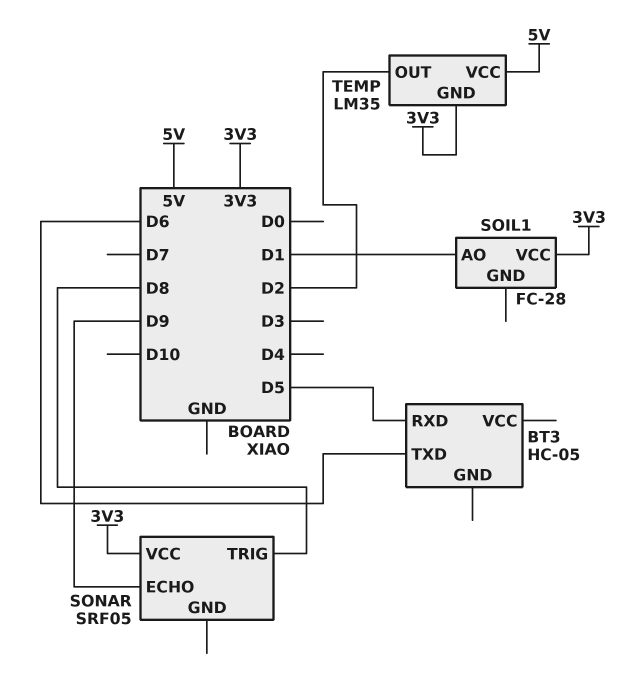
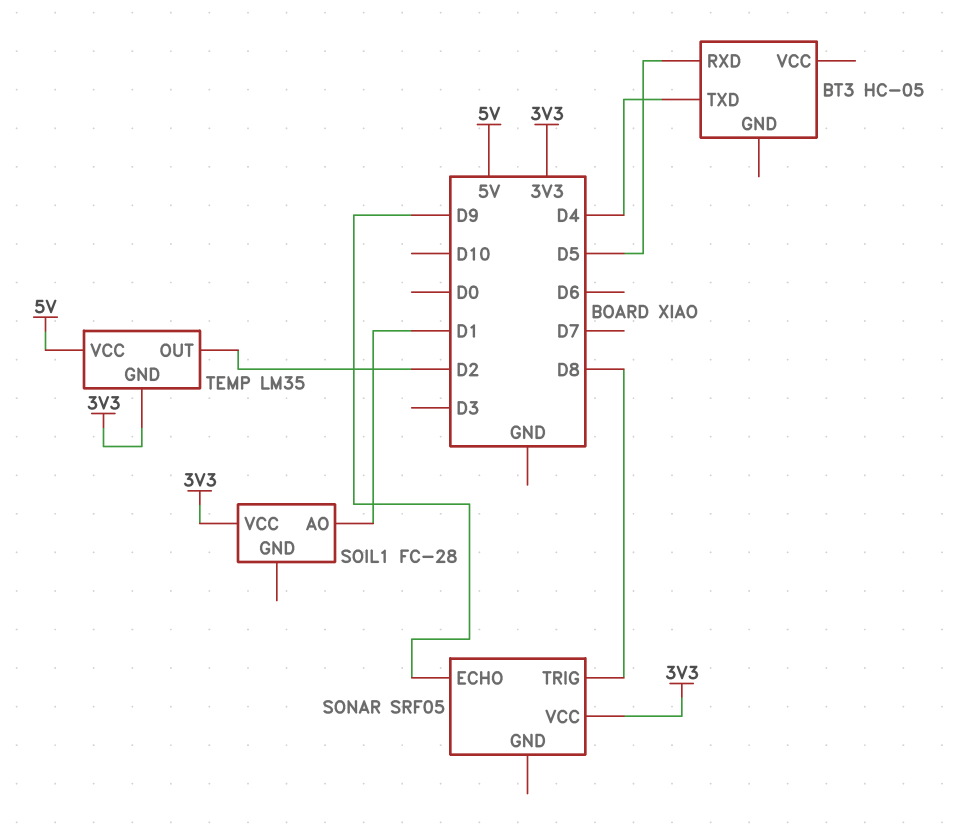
BT3 pin TXD: D6 -> D4

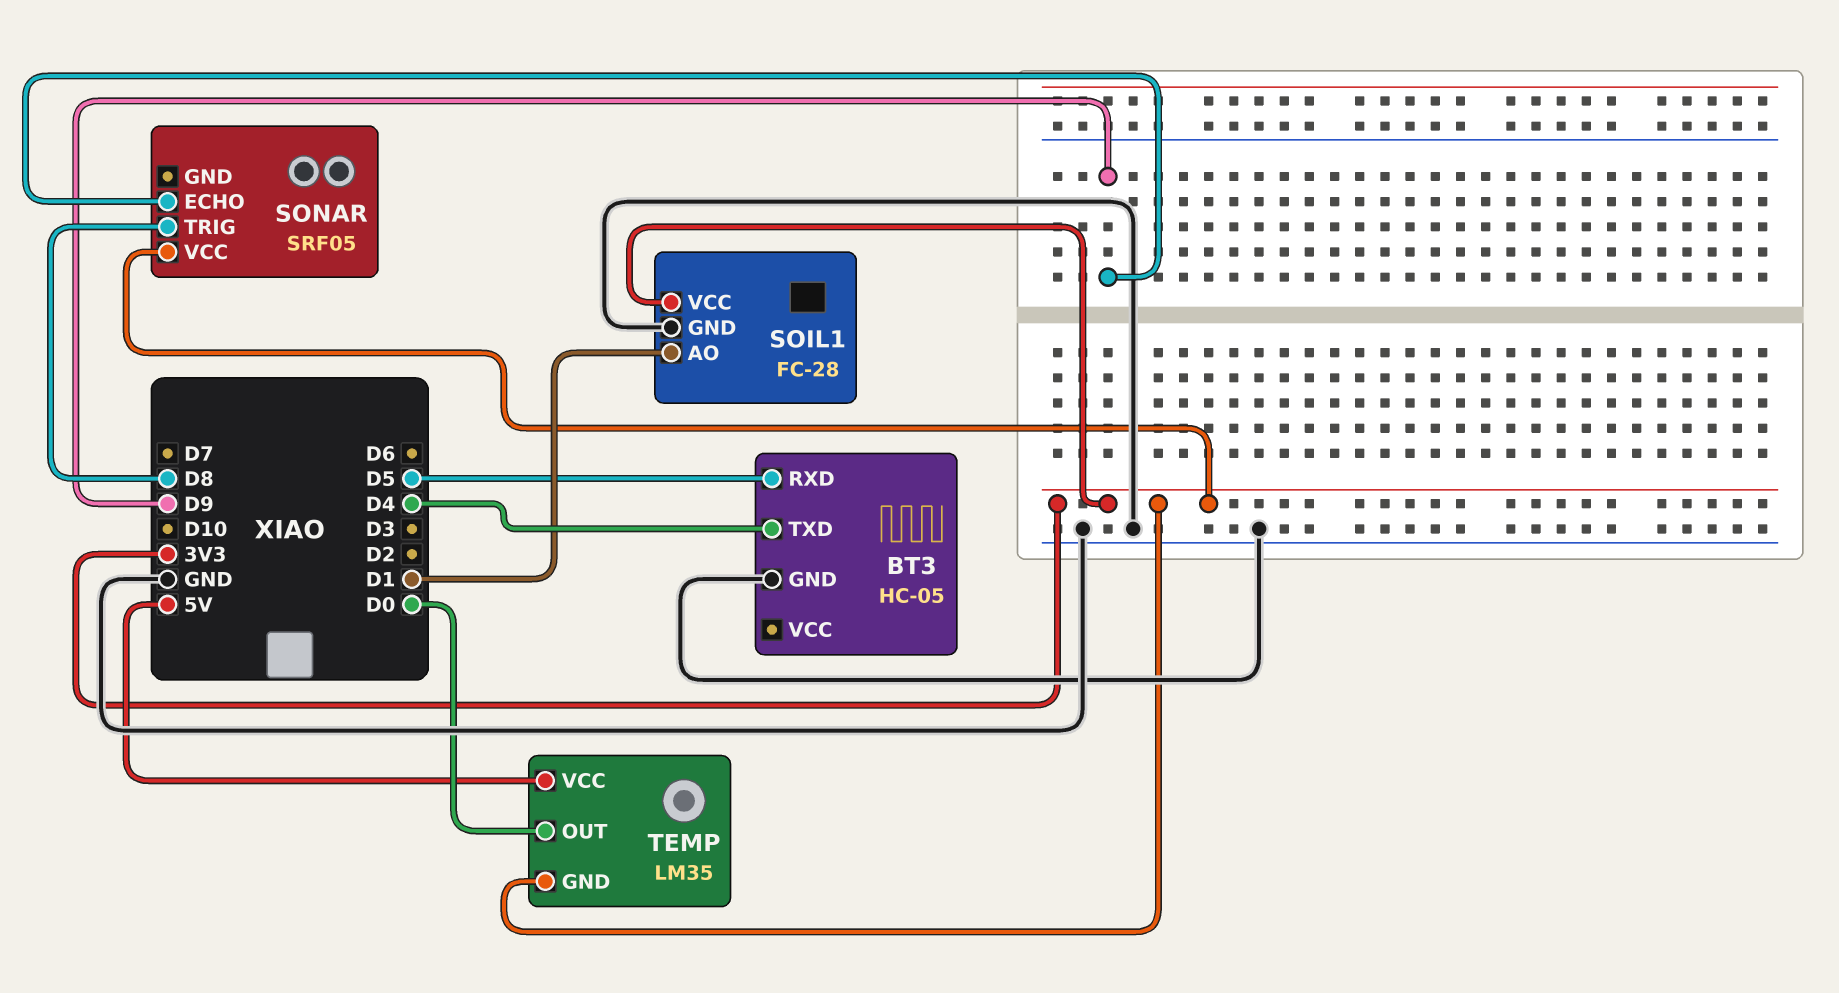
BT3 pin GND: none -> GND
SOIL1 pin GND: none -> GND
TEMP pin OUT: D2 -> D0

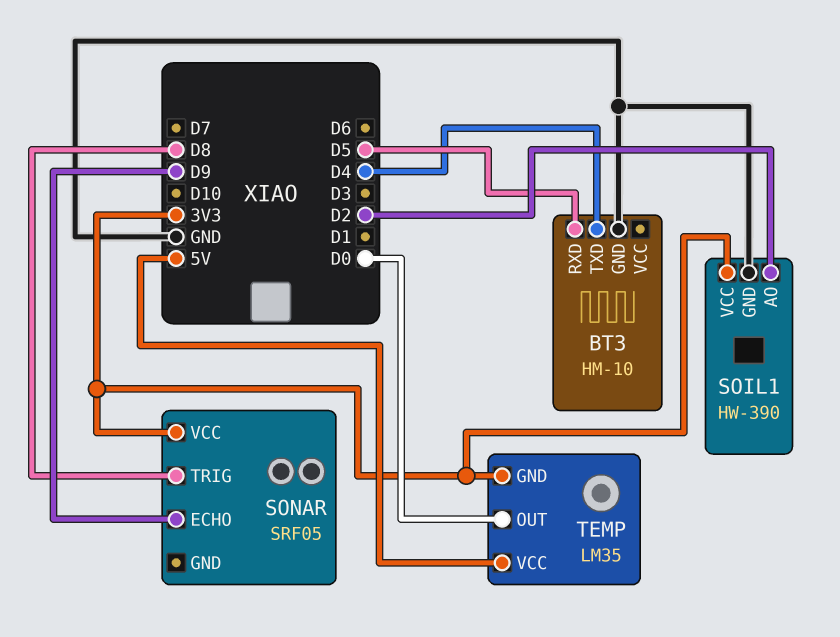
BT3: HC-05 -> HM-10
SOIL1: FC-28 -> HW-390
SOIL1 pin AO: D1 -> D2

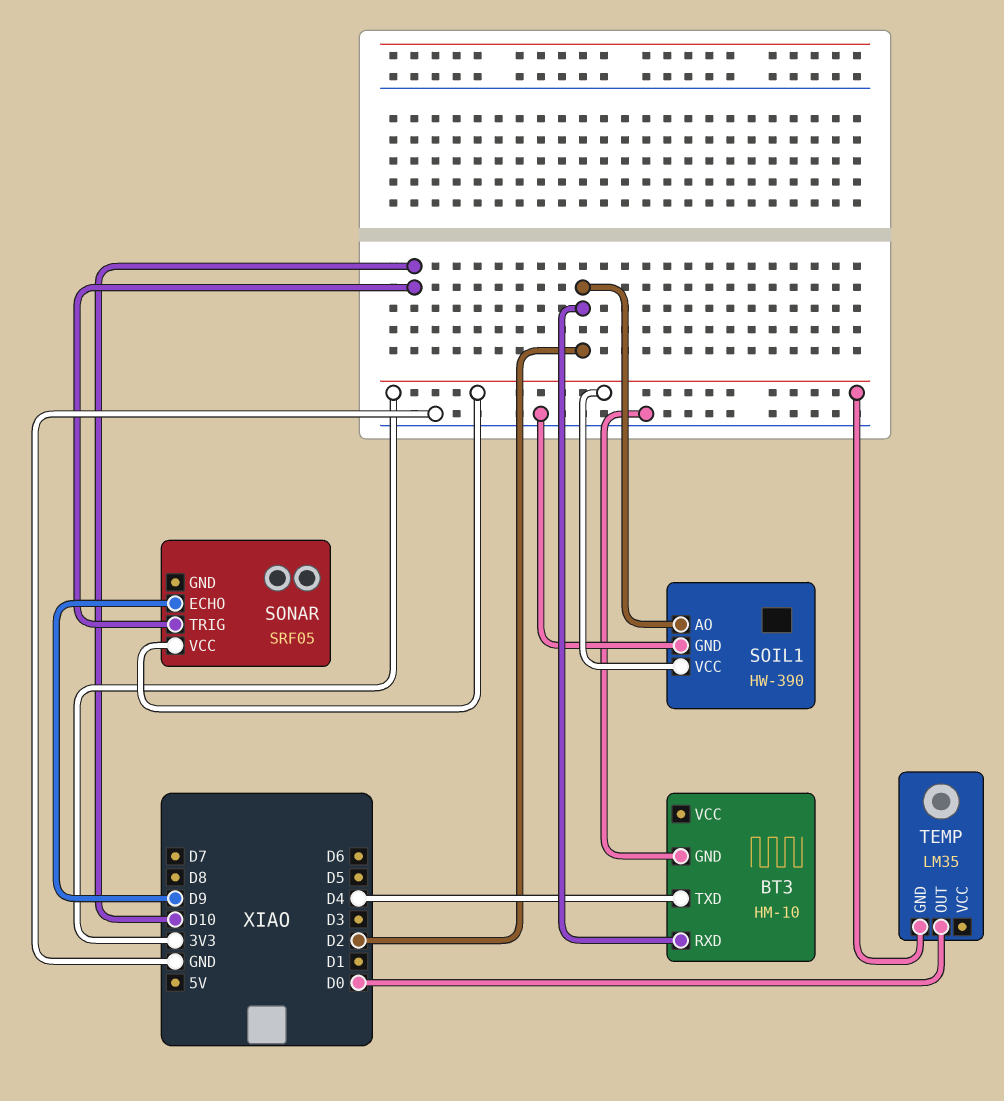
BT3 pin RXD: D5 -> D2
SONAR pin TRIG: D8 -> D10
TEMP pin VCC: 5V -> none

